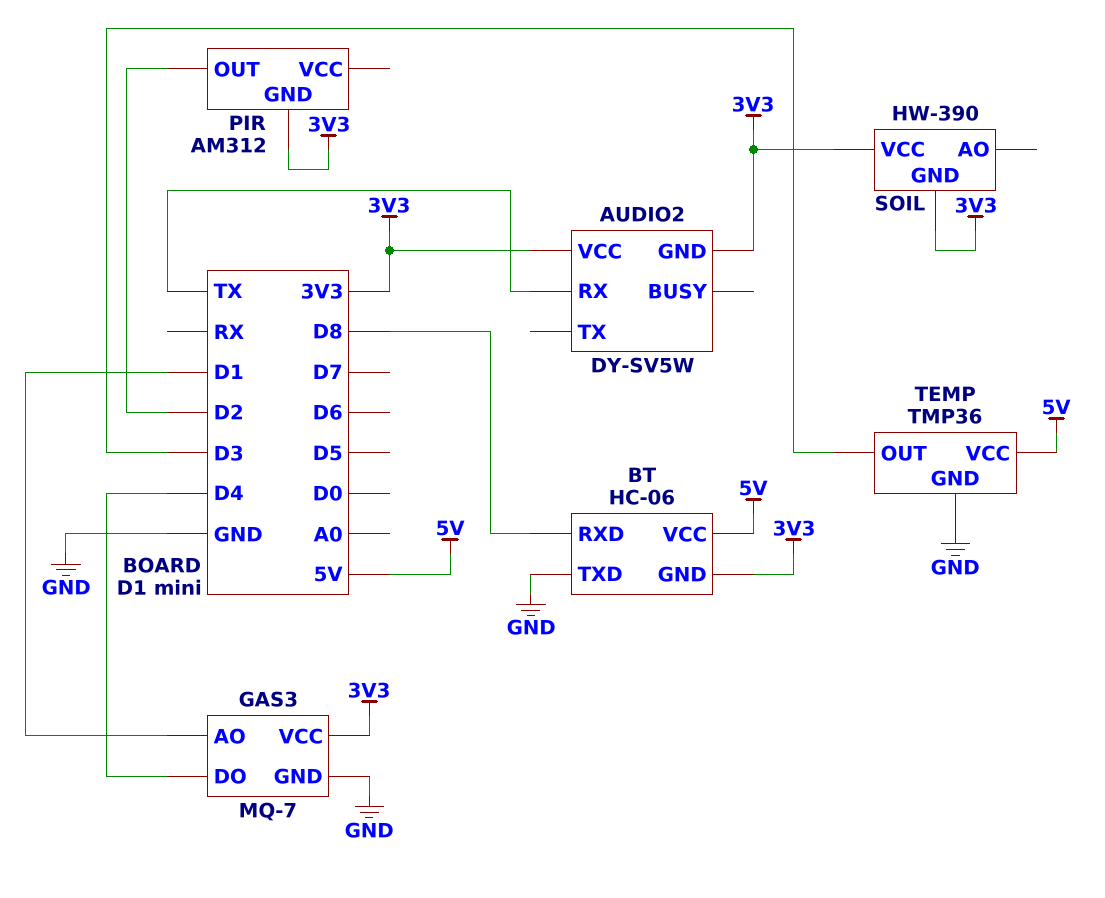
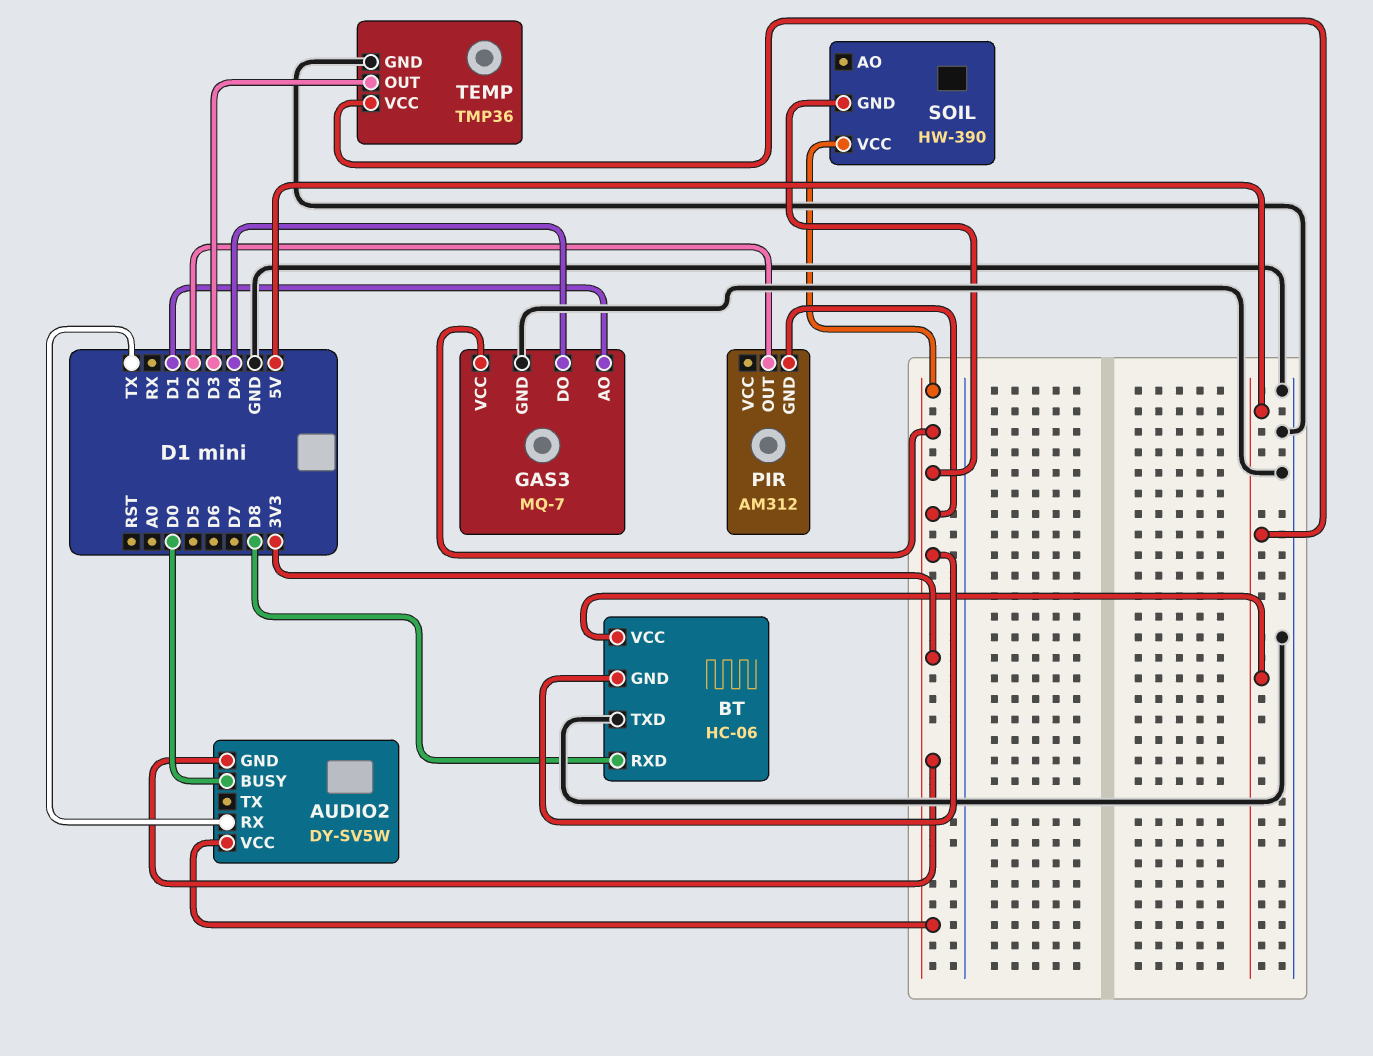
AUDIO2 pin BUSY: none -> D0

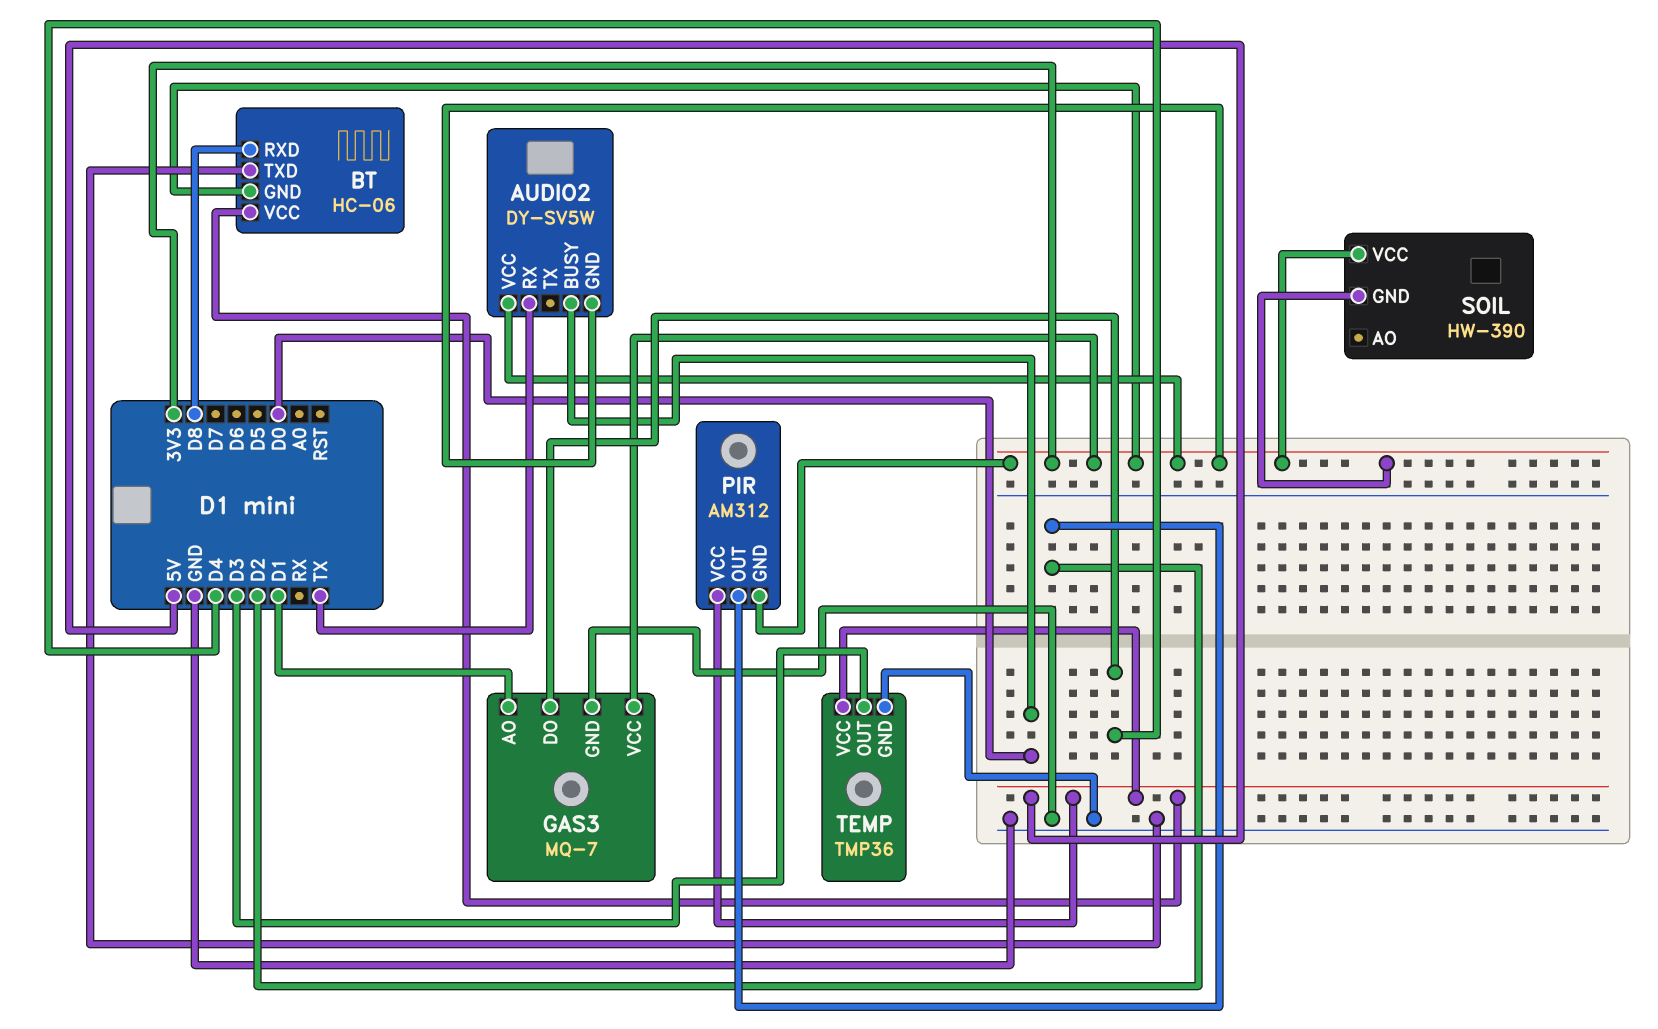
PIR pin VCC: none -> 5V

